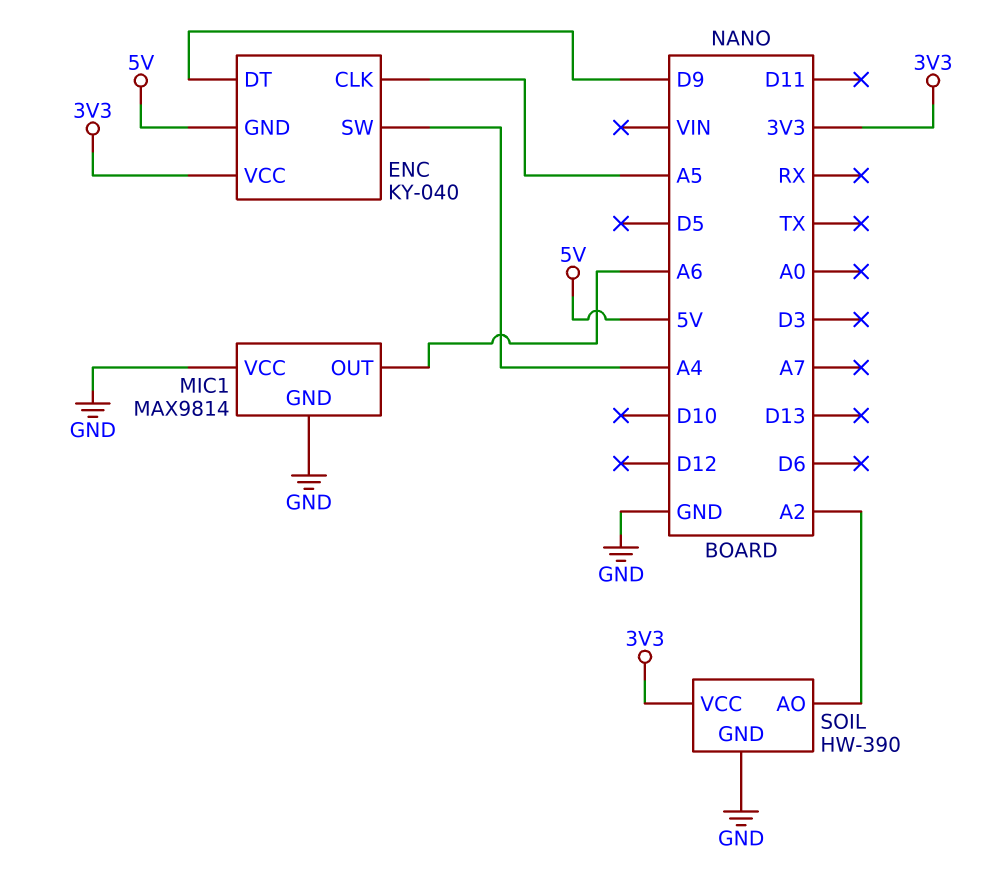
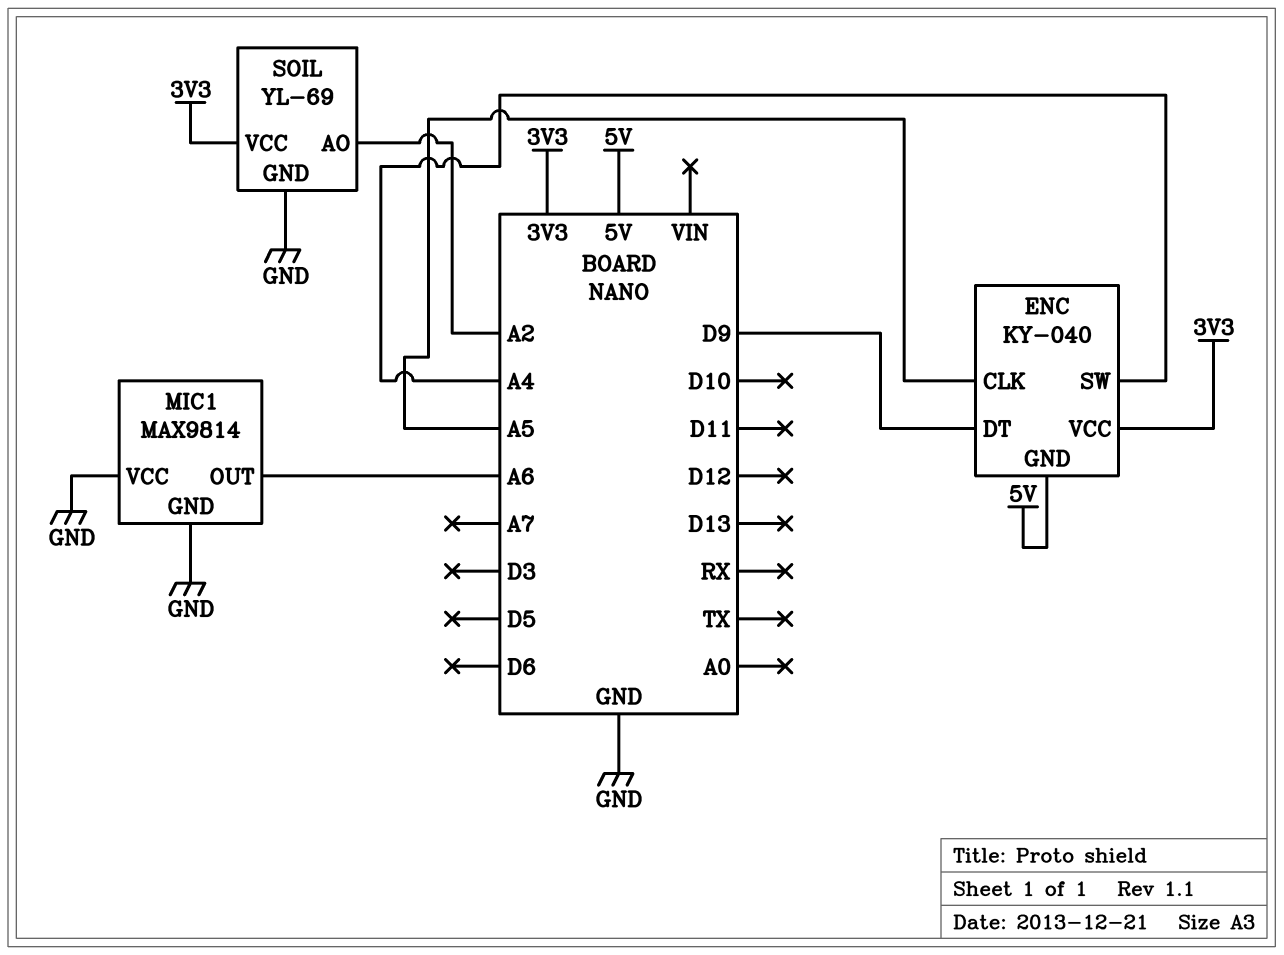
SOIL: HW-390 -> YL-69

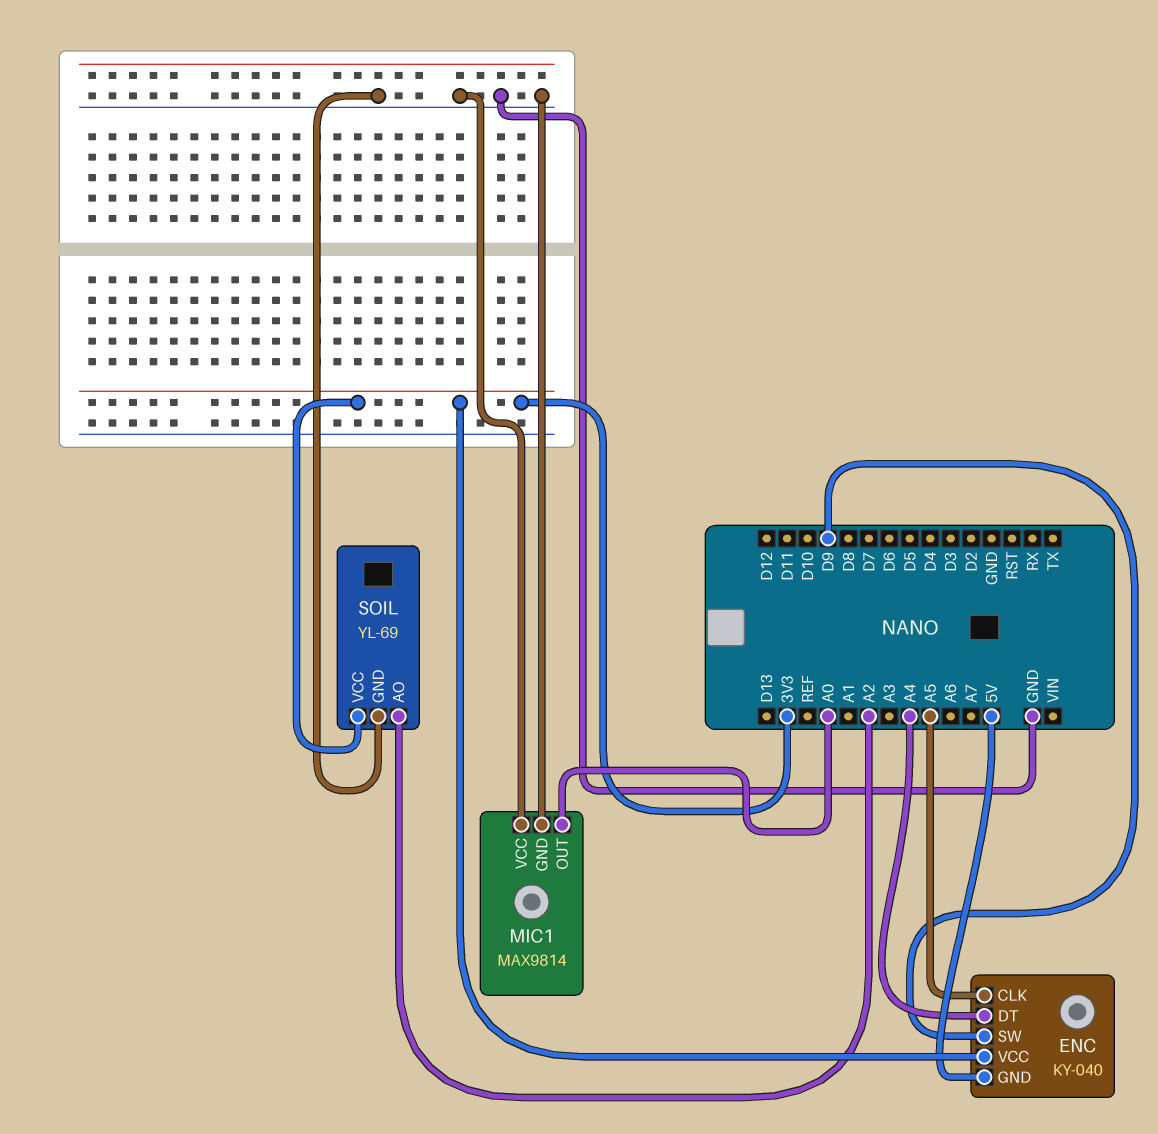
ENC pin DT: D9 -> A4
ENC pin SW: A4 -> D9
MIC1 pin OUT: A6 -> A0

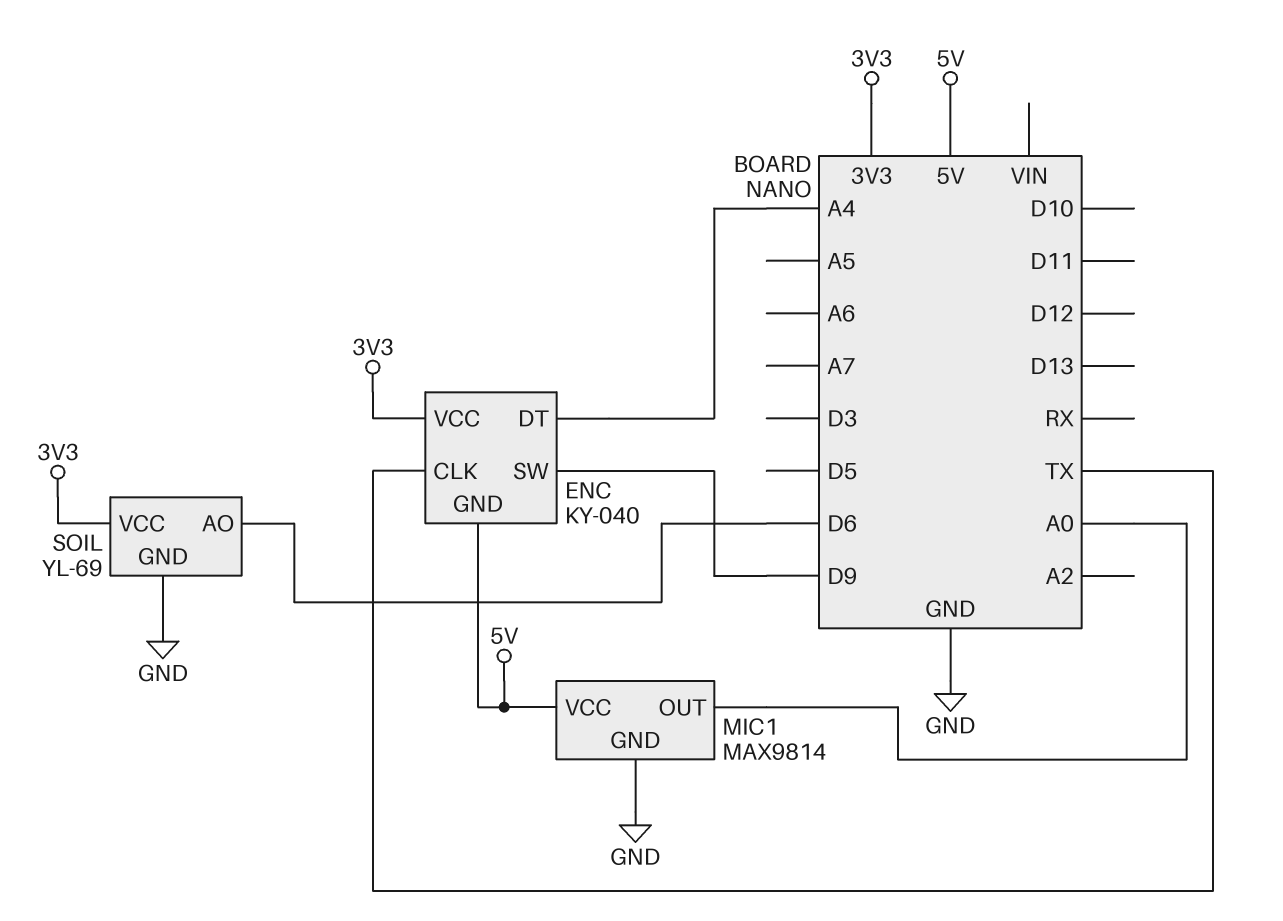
ENC pin CLK: A5 -> TX
MIC1 pin VCC: GND -> 5V
SOIL pin AO: A2 -> D6

